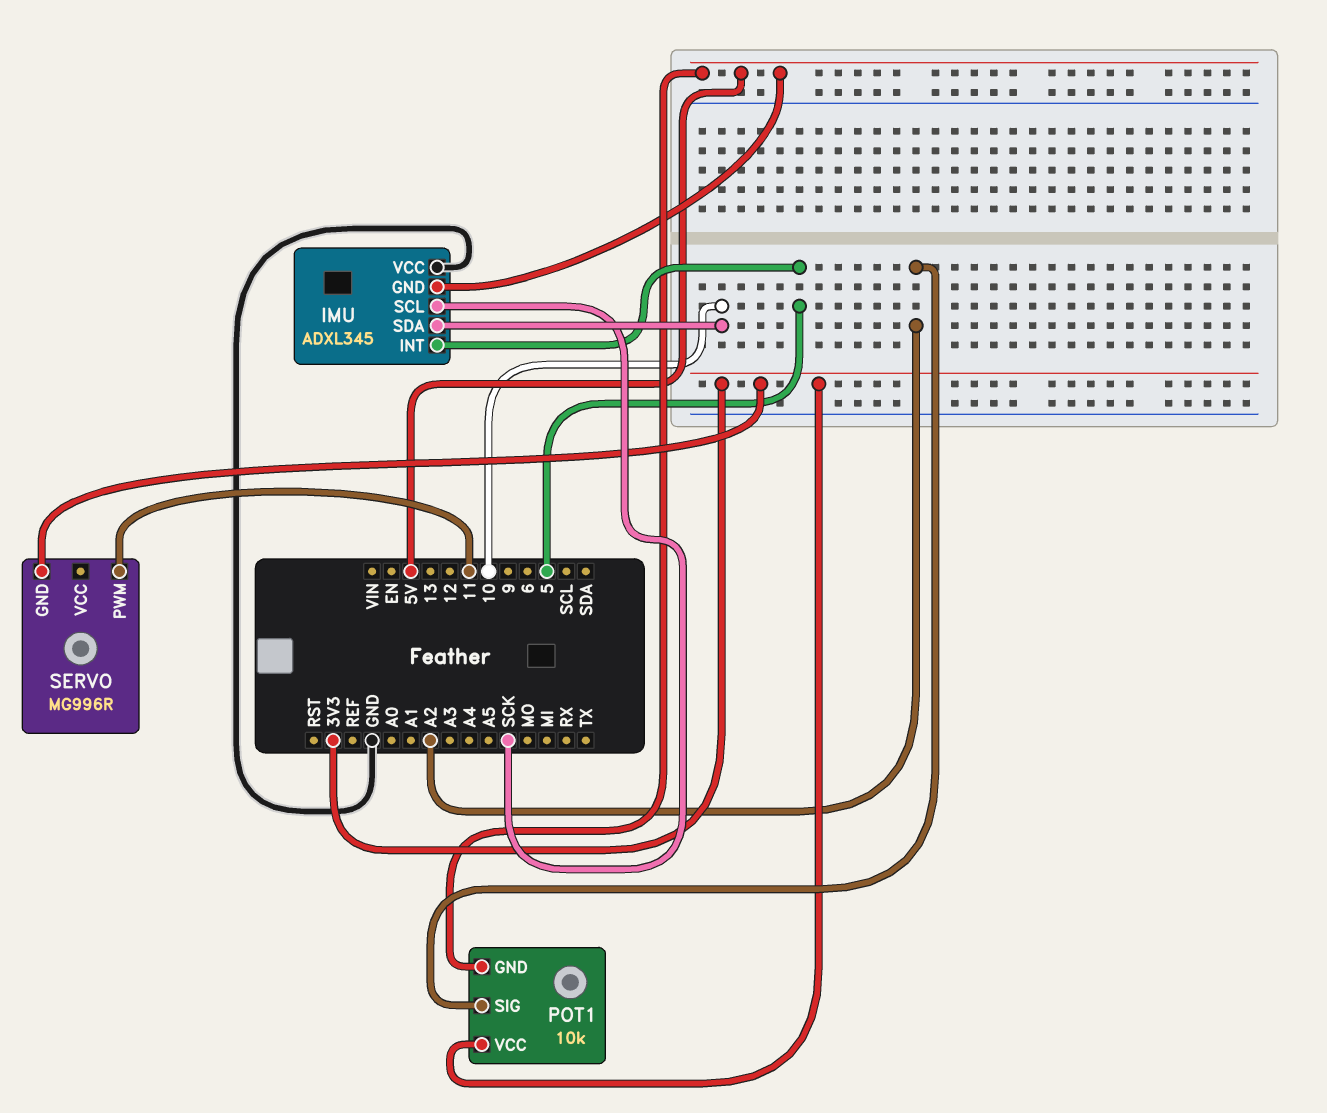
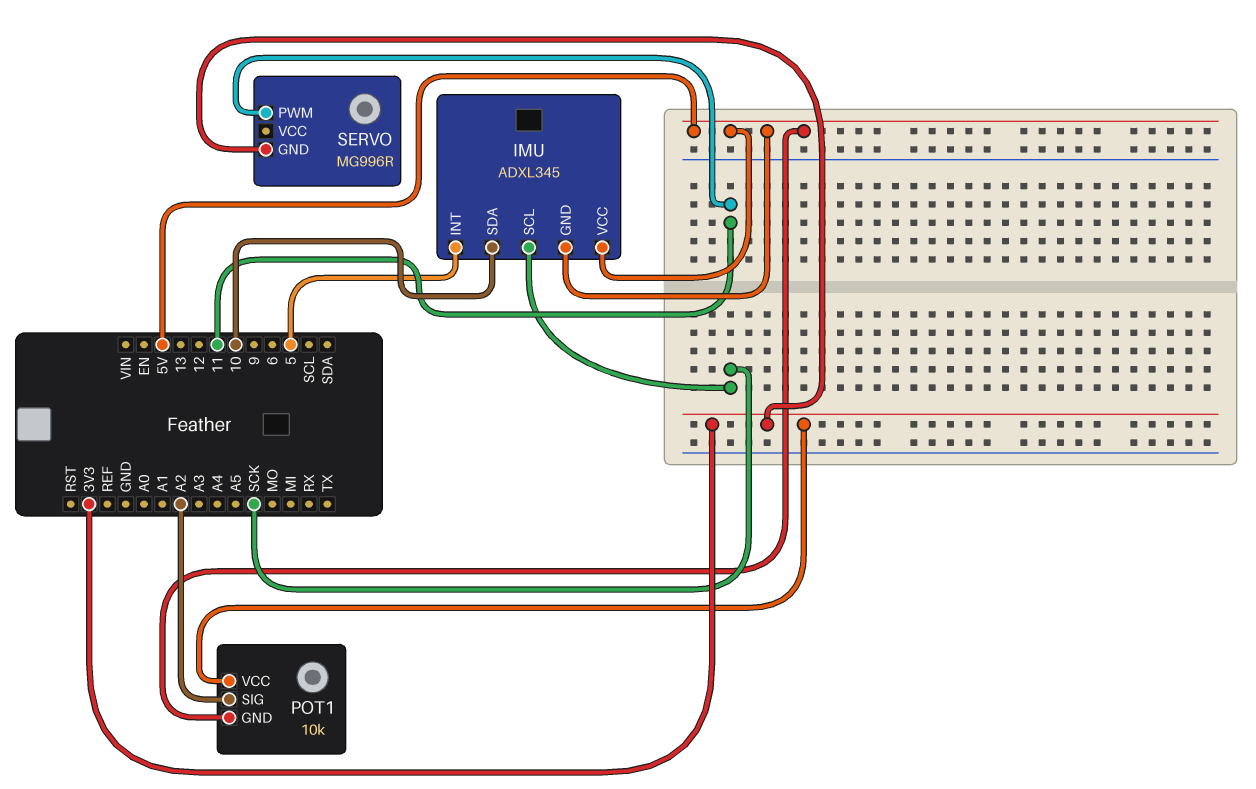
IMU pin VCC: GND -> 5V

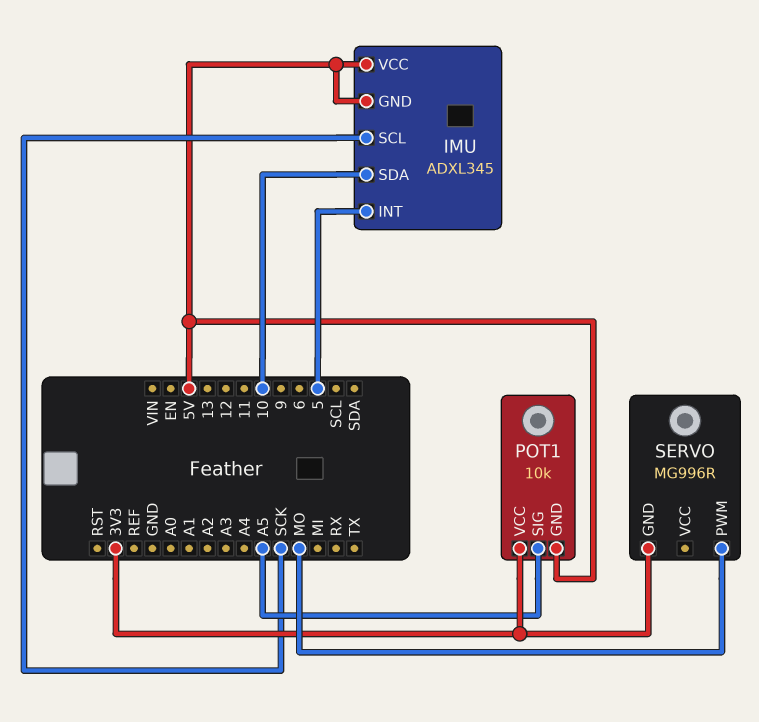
POT1 pin SIG: A2 -> A5
SERVO pin PWM: 11 -> MO

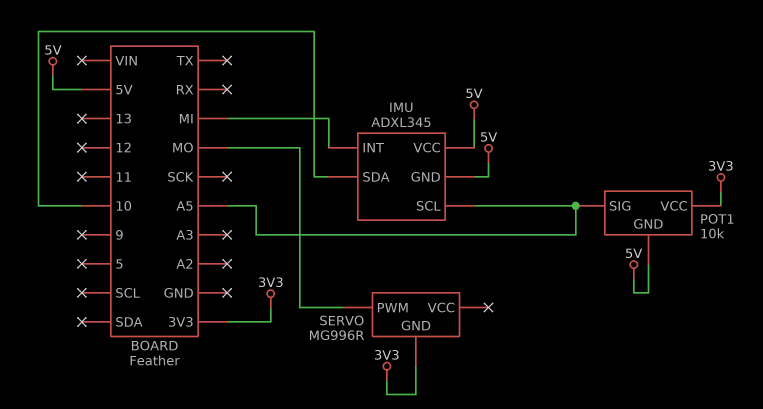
IMU pin INT: 5 -> MI
IMU pin SCL: SCK -> A5

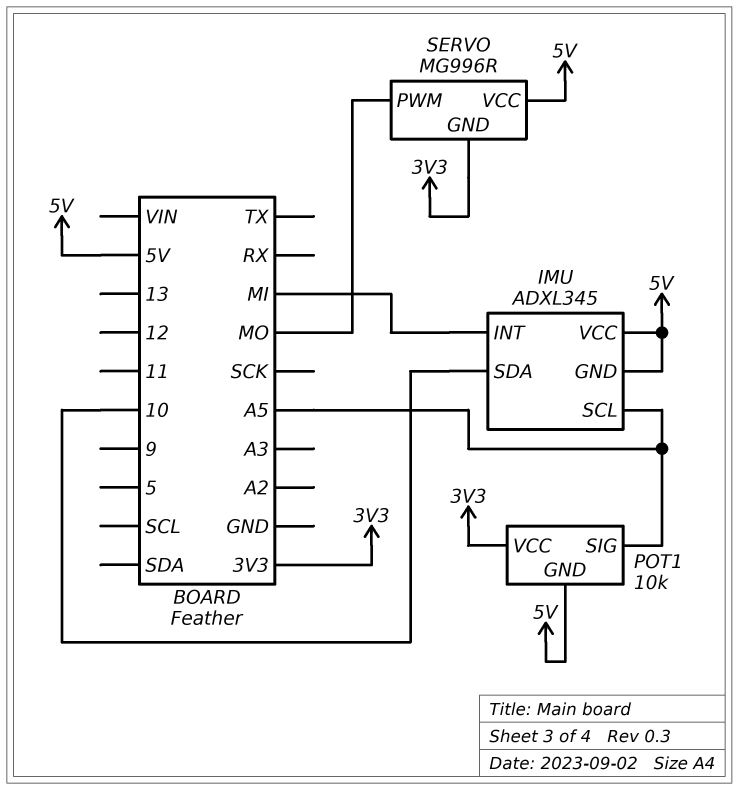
SERVO pin VCC: none -> 5V

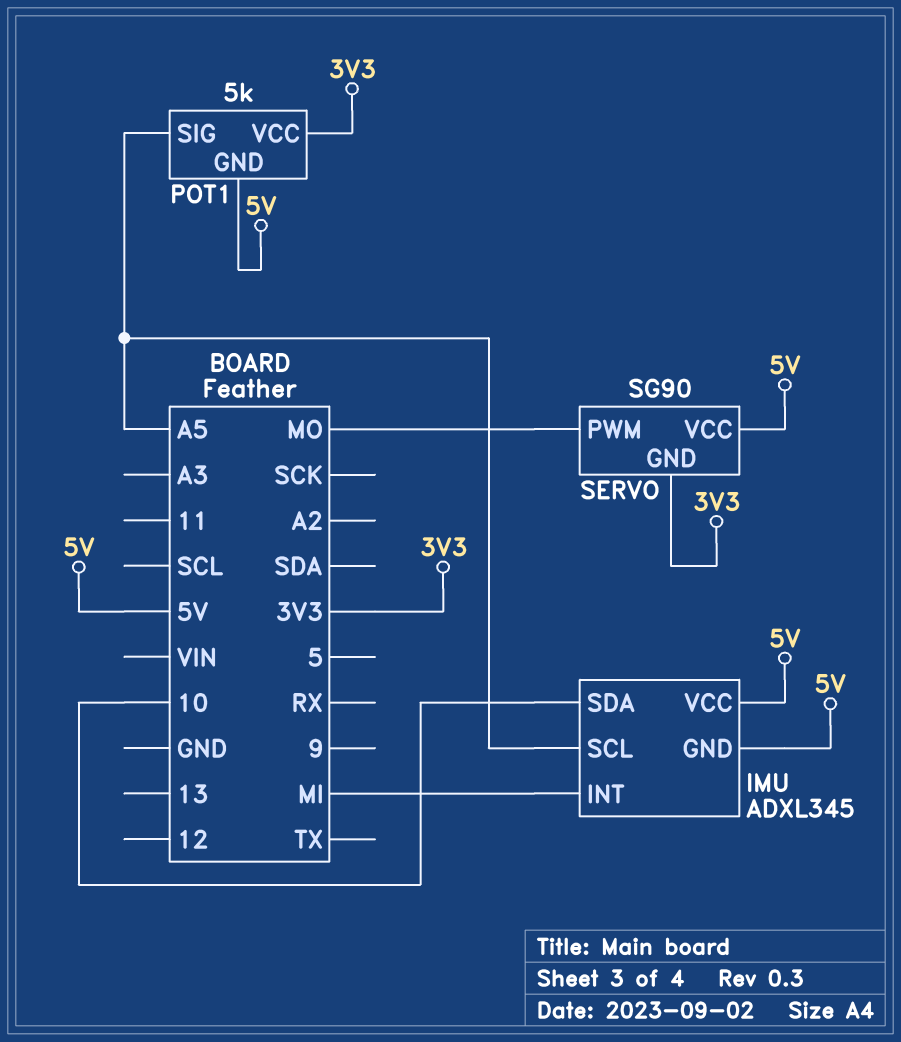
POT1: 10k -> 5k
SERVO: MG996R -> SG90

